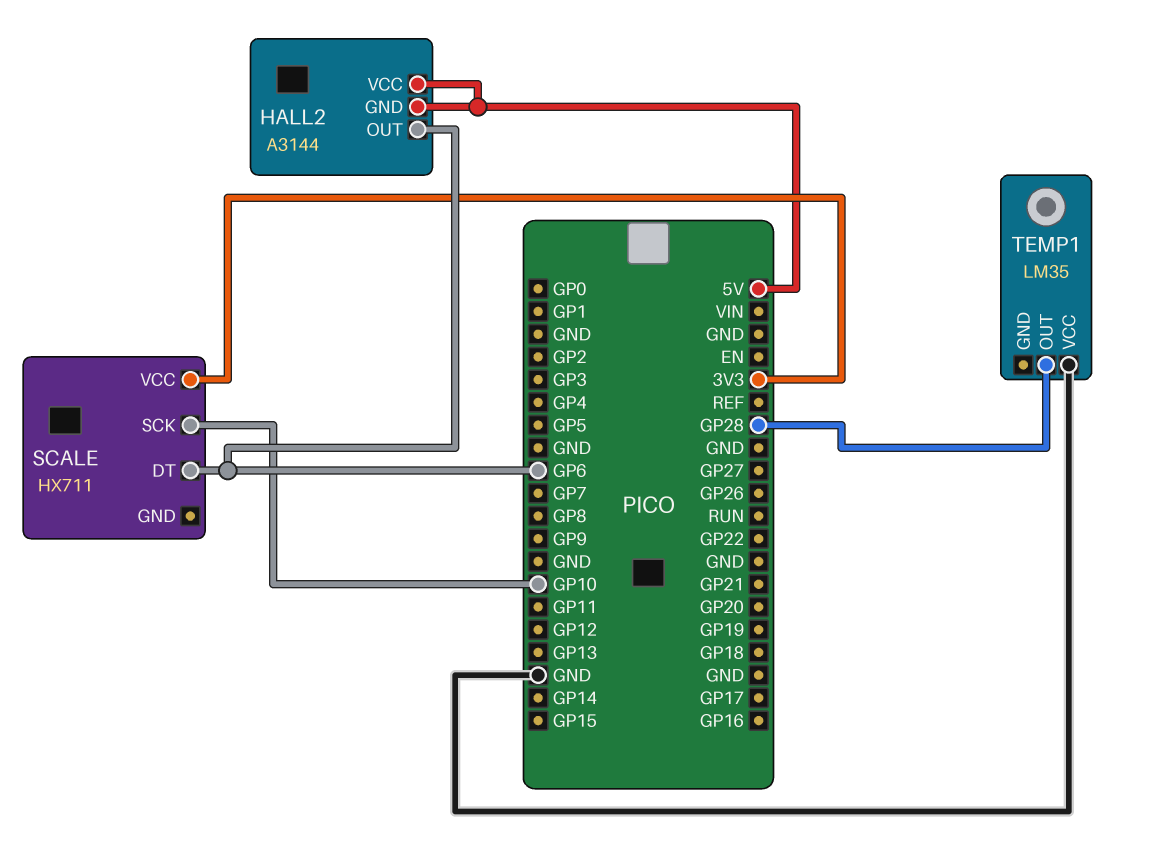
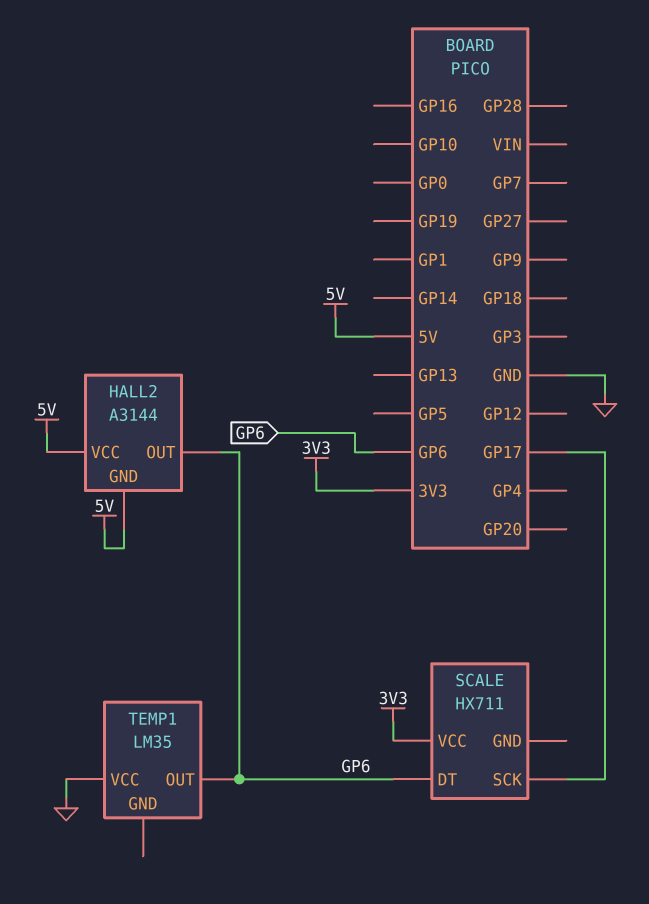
SCALE pin SCK: GP10 -> GP17
TEMP1 pin OUT: GP28 -> GP6

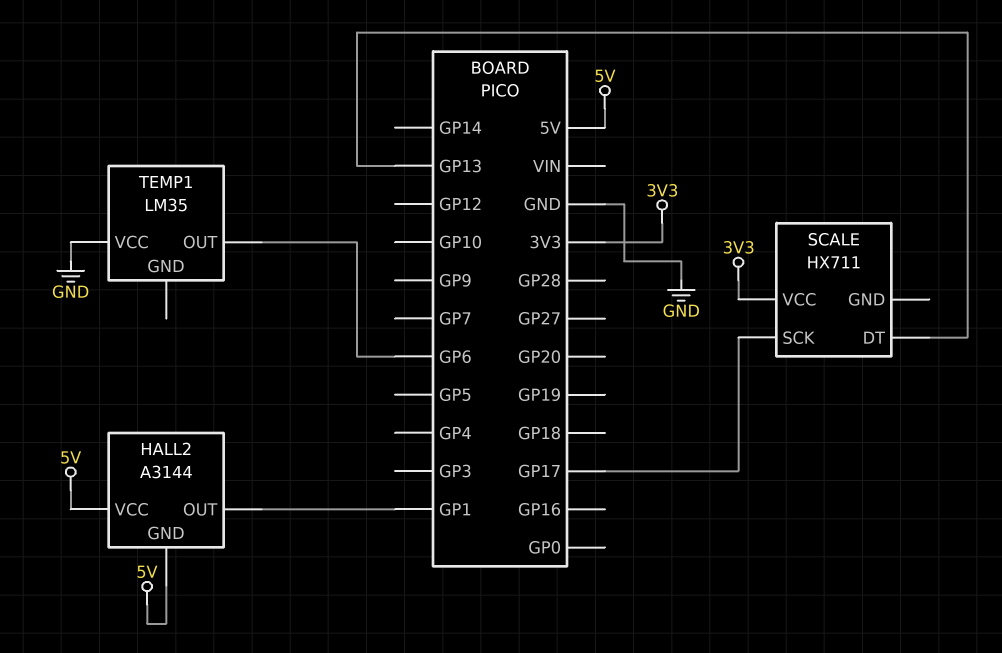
HALL2 pin OUT: GP6 -> GP1
SCALE pin DT: GP6 -> GP13

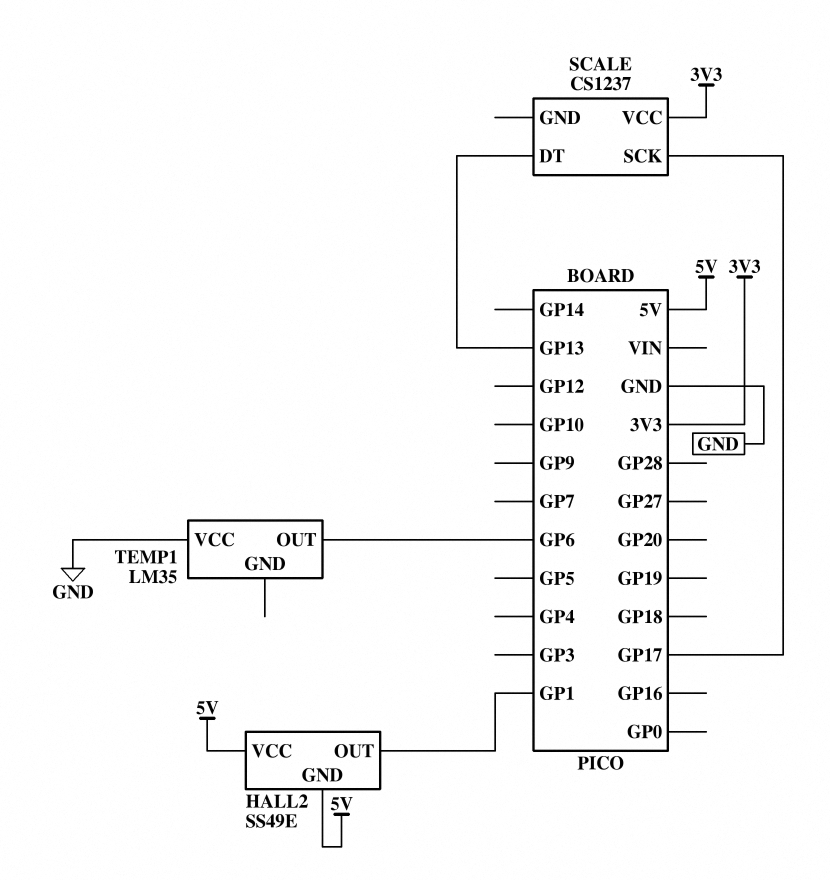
HALL2: A3144 -> SS49E
SCALE: HX711 -> CS1237

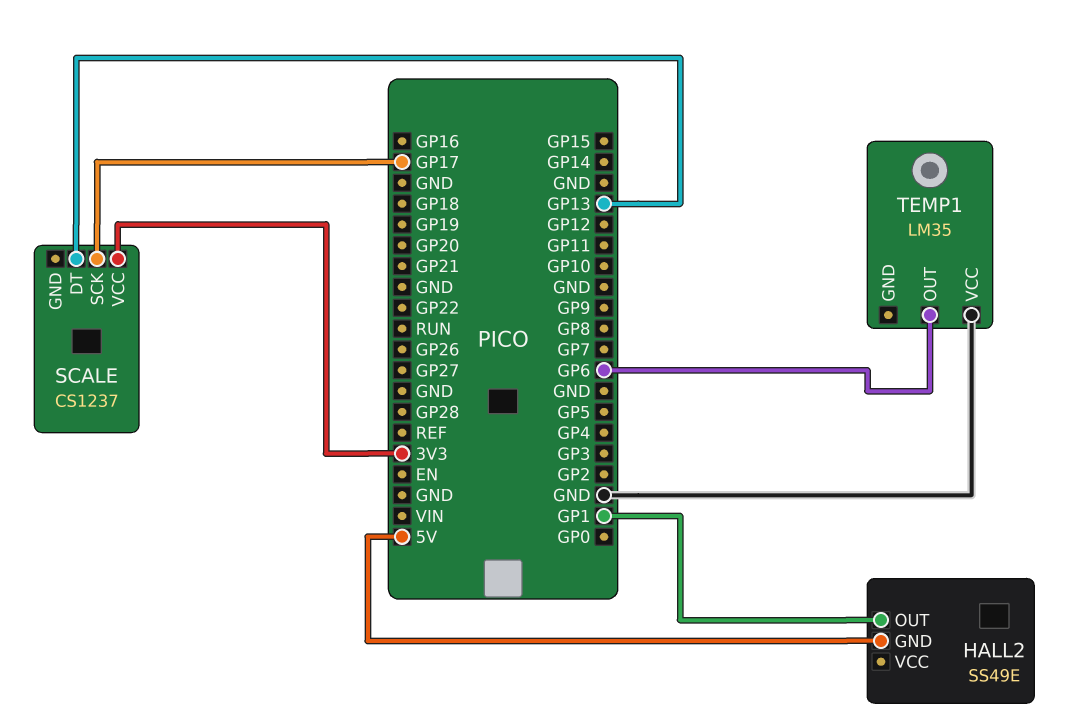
HALL2 pin VCC: 5V -> none

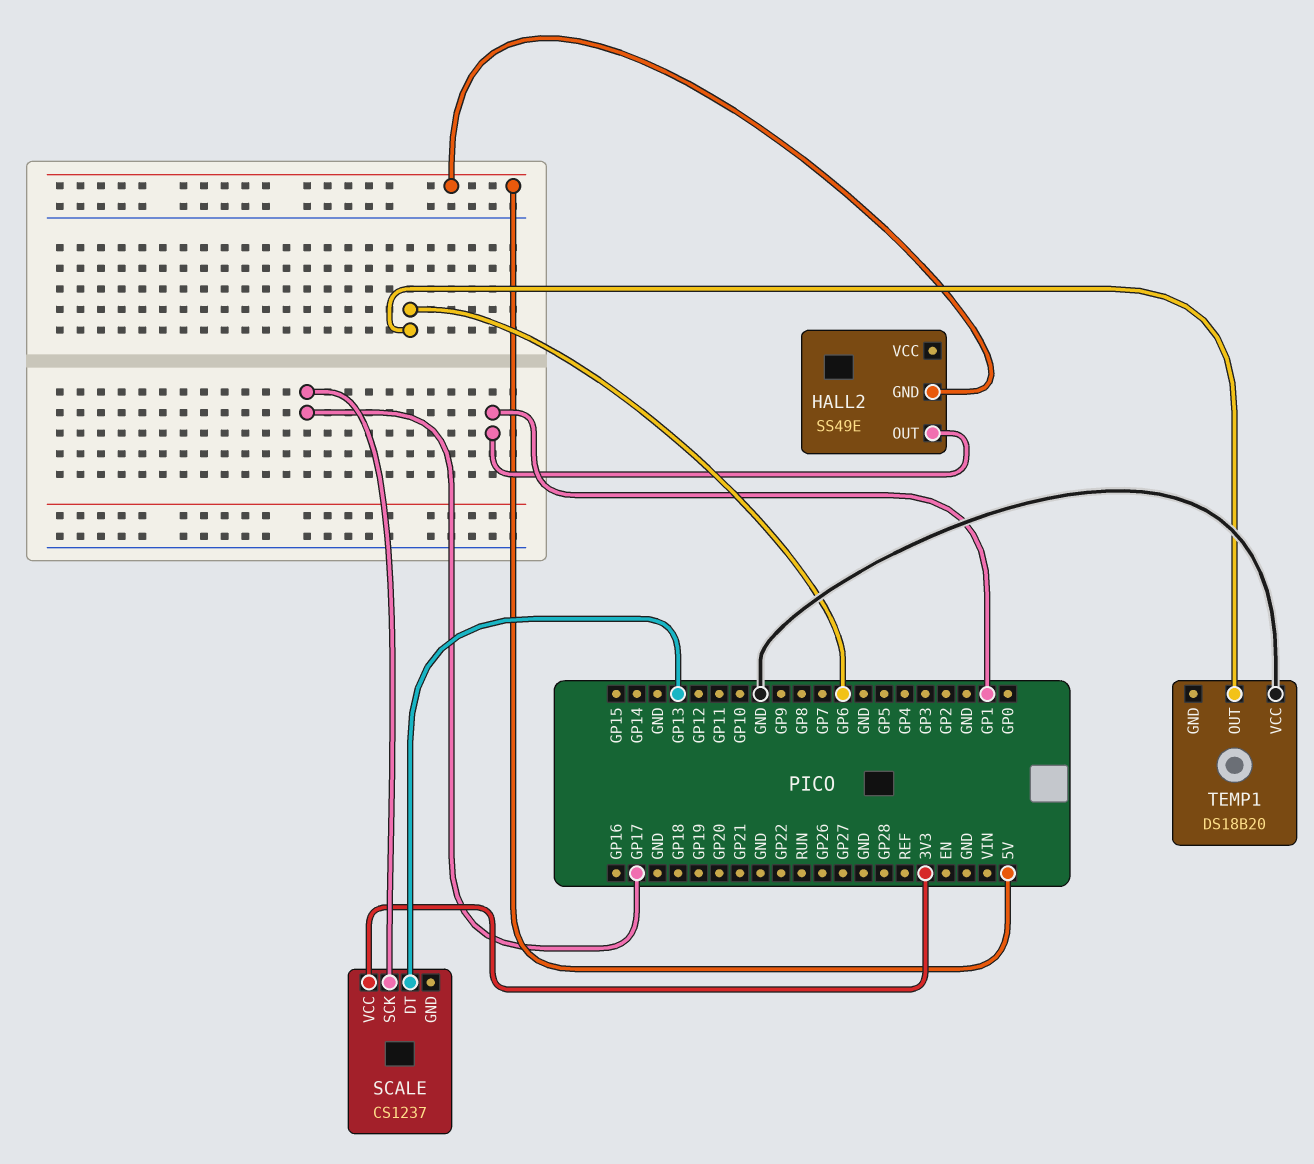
TEMP1: LM35 -> DS18B20

